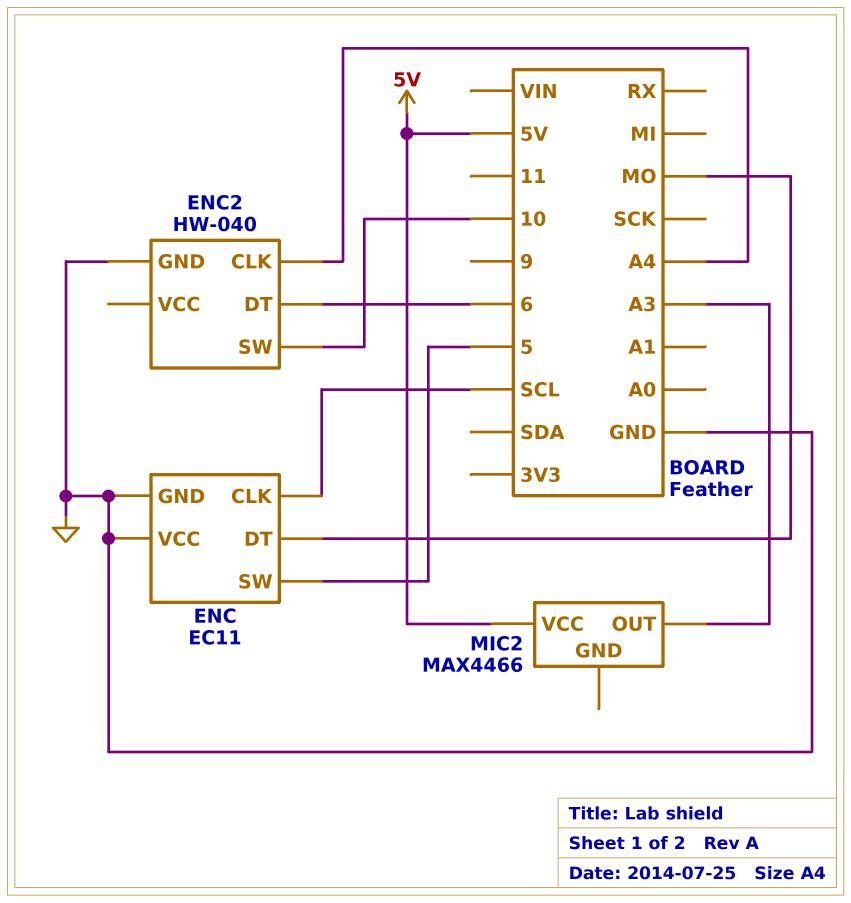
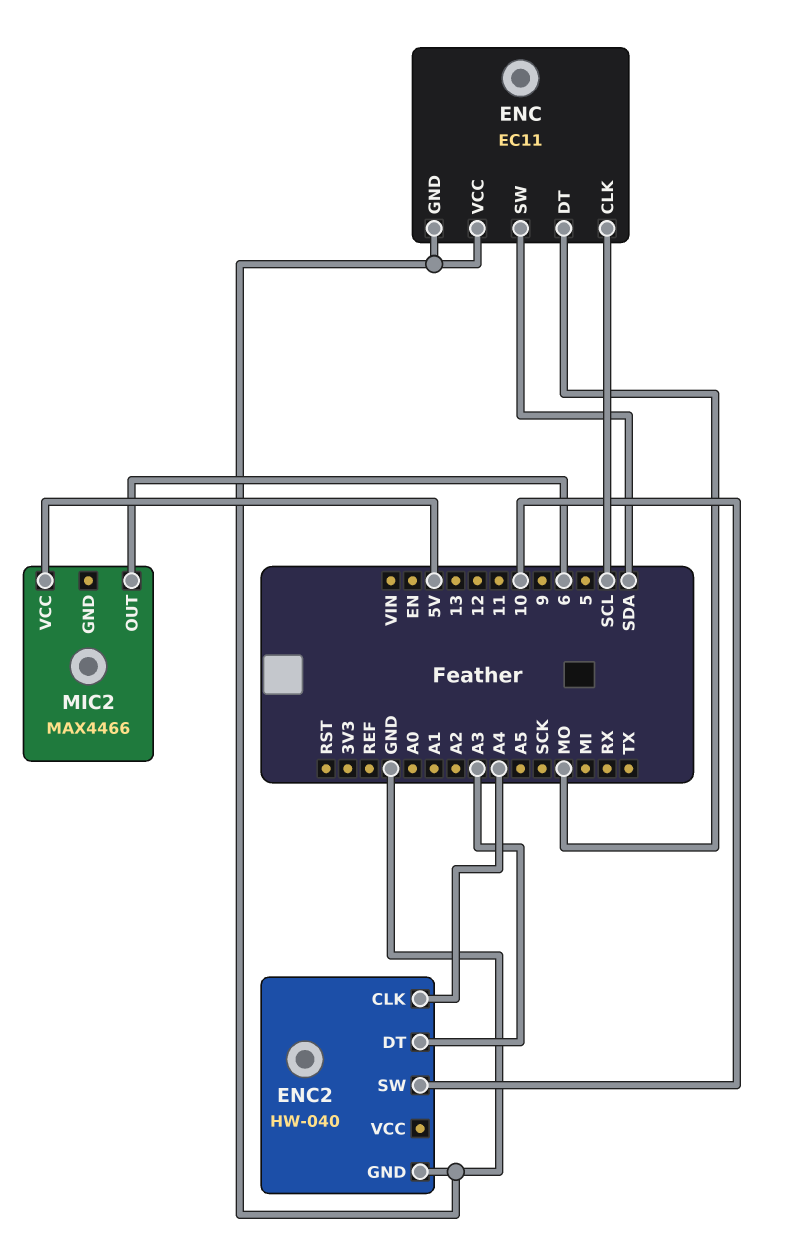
ENC pin SW: 5 -> SDA
ENC2 pin DT: 6 -> A3
MIC2 pin OUT: A3 -> 6

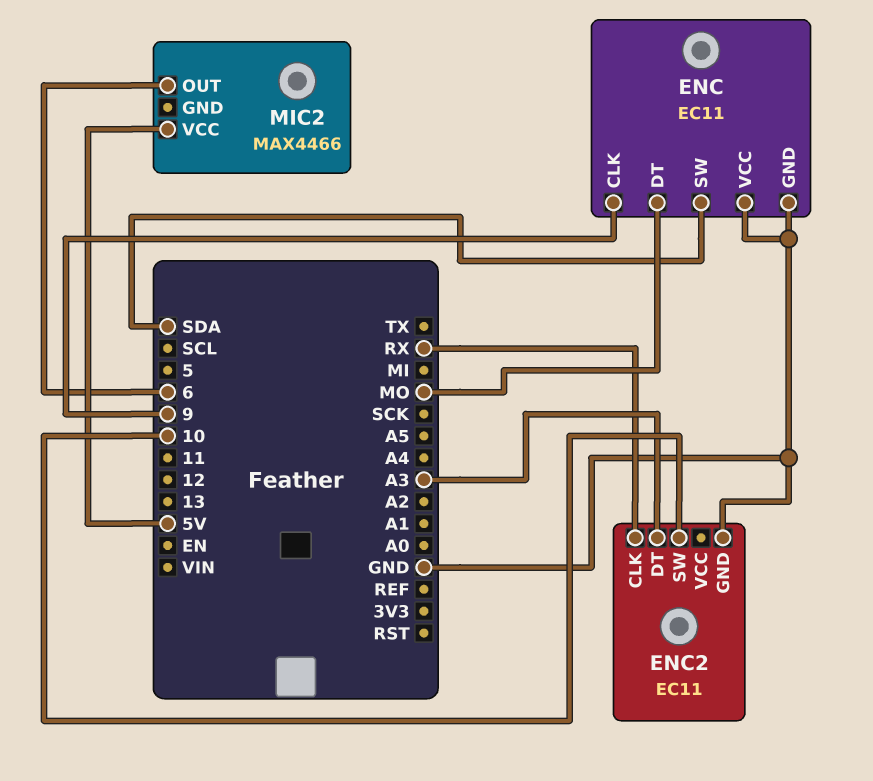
ENC pin CLK: SCL -> 9
ENC2: HW-040 -> EC11
ENC2 pin CLK: A4 -> RX

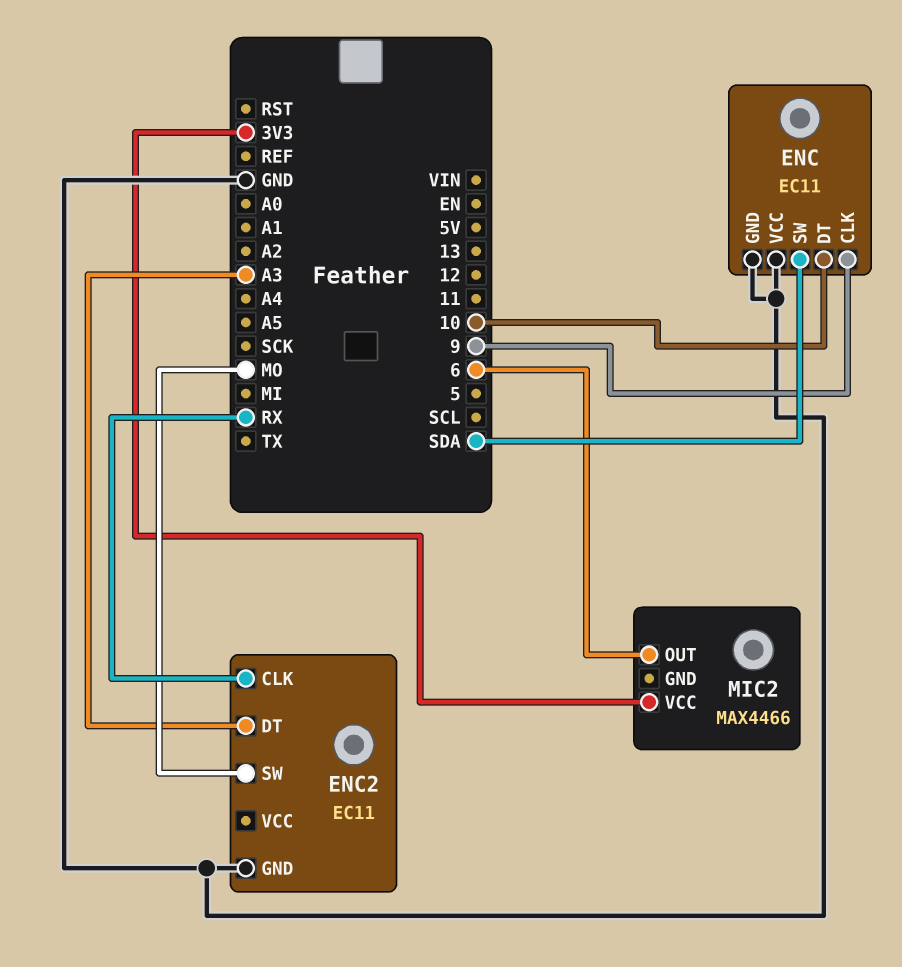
ENC pin DT: MO -> 10
ENC2 pin SW: 10 -> MO
MIC2 pin VCC: 5V -> 3V3

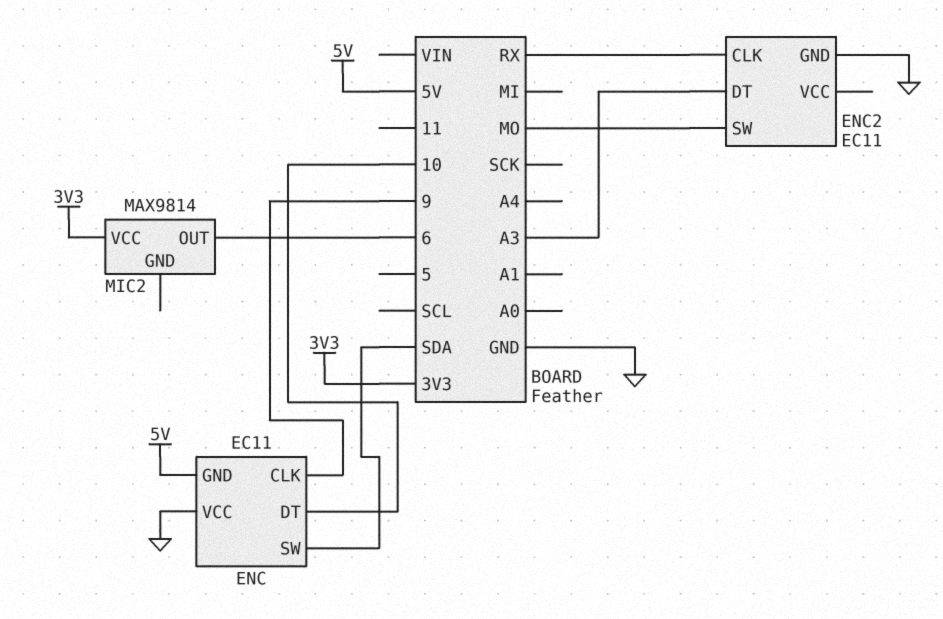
ENC pin GND: GND -> 5V
MIC2: MAX4466 -> MAX9814

